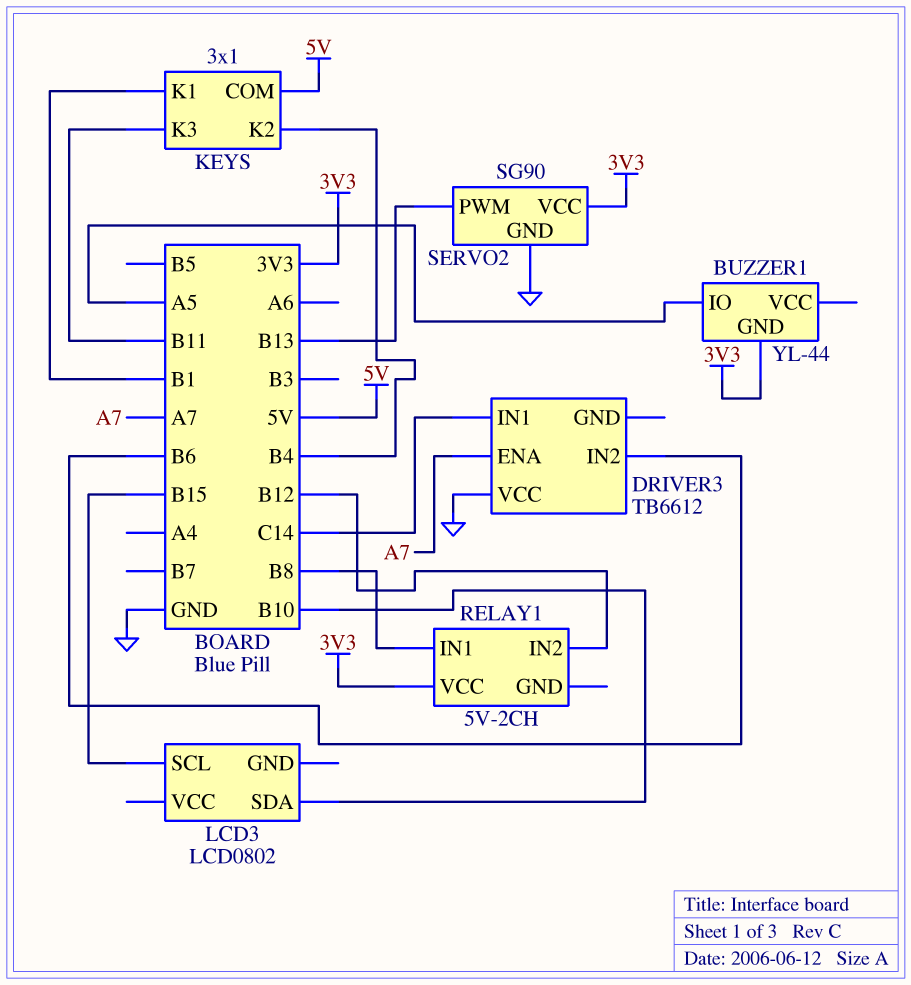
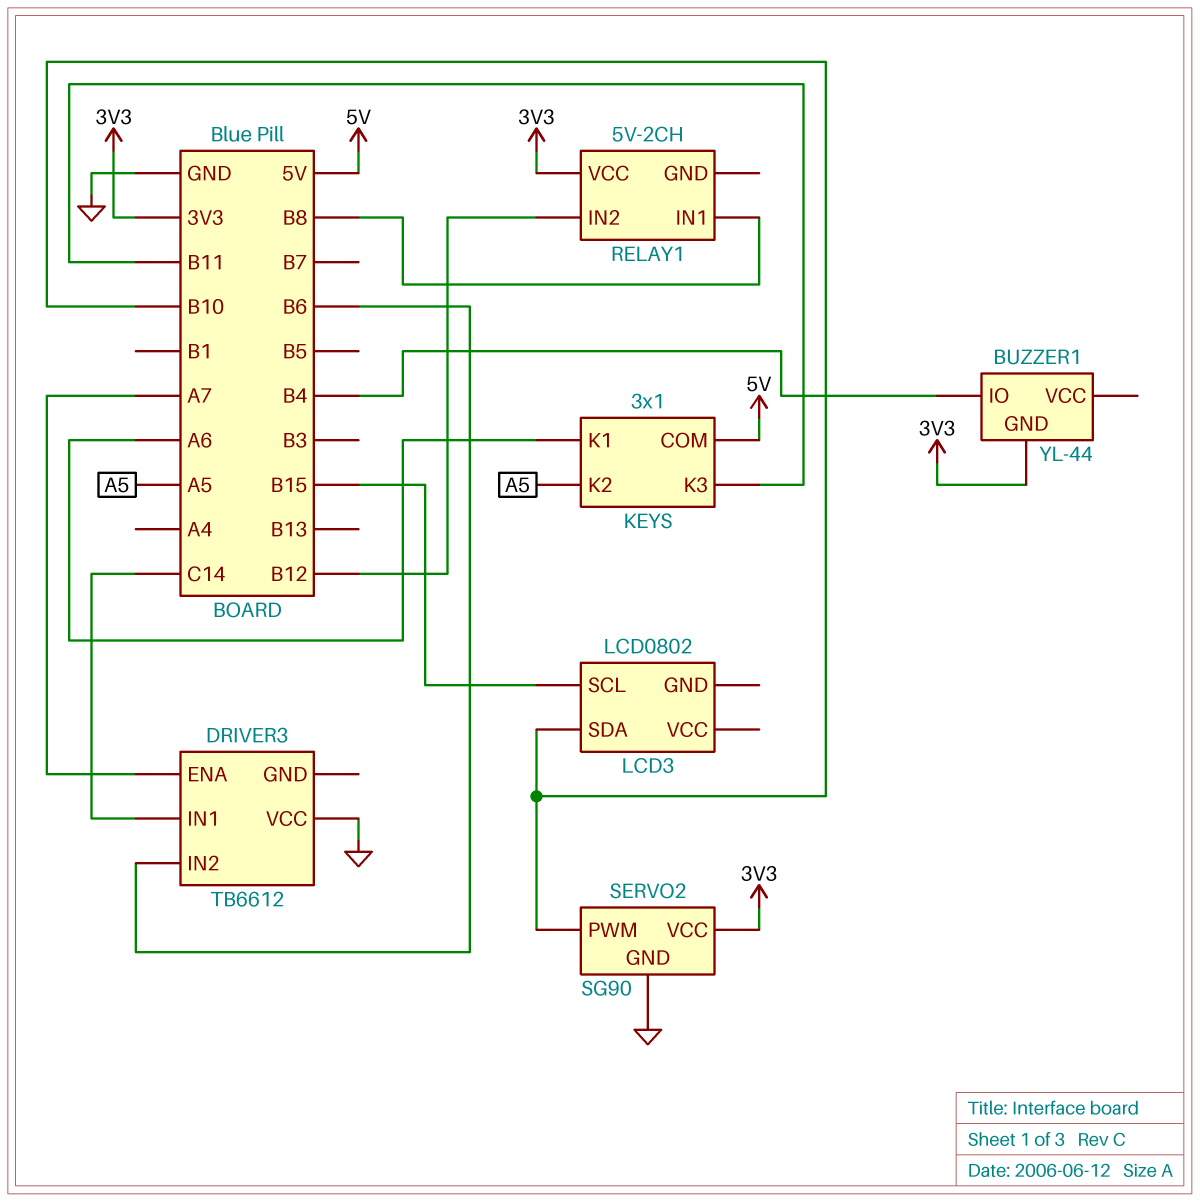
BUZZER1 pin IO: A5 -> B4
KEYS pin K1: B1 -> A6
KEYS pin K2: B4 -> A5
SERVO2 pin PWM: B13 -> B10

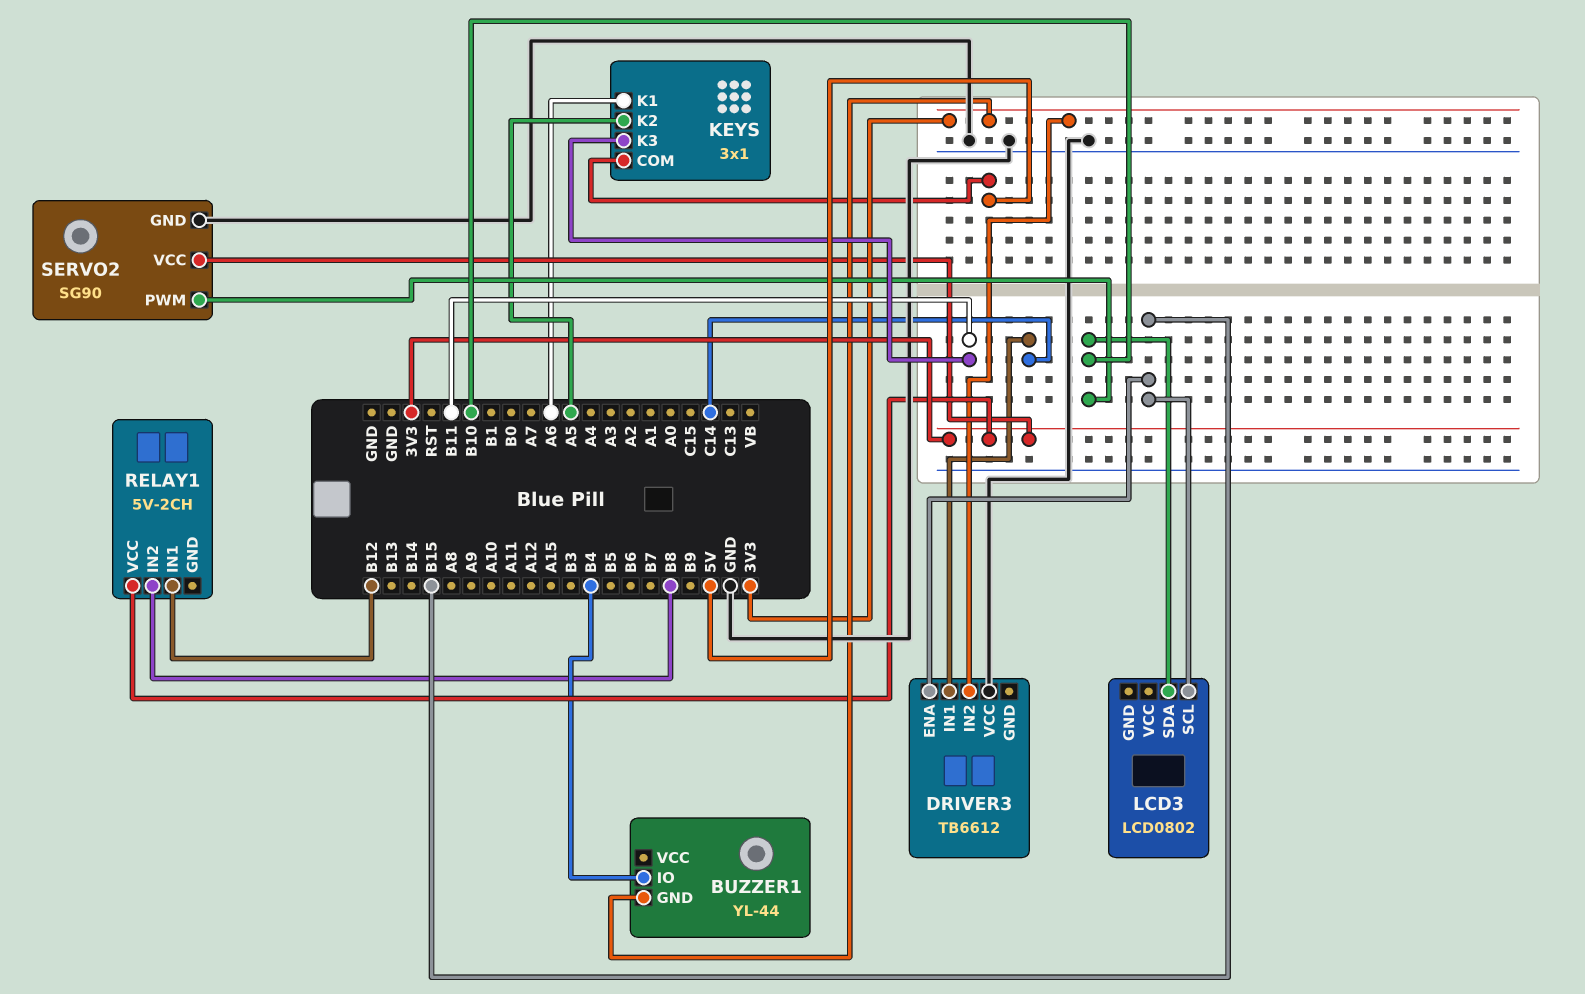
DRIVER3 pin ENA: A7 -> B15
DRIVER3 pin IN2: B6 -> 3V3
RELAY1 pin IN1: B8 -> B12
RELAY1 pin IN2: B12 -> B8

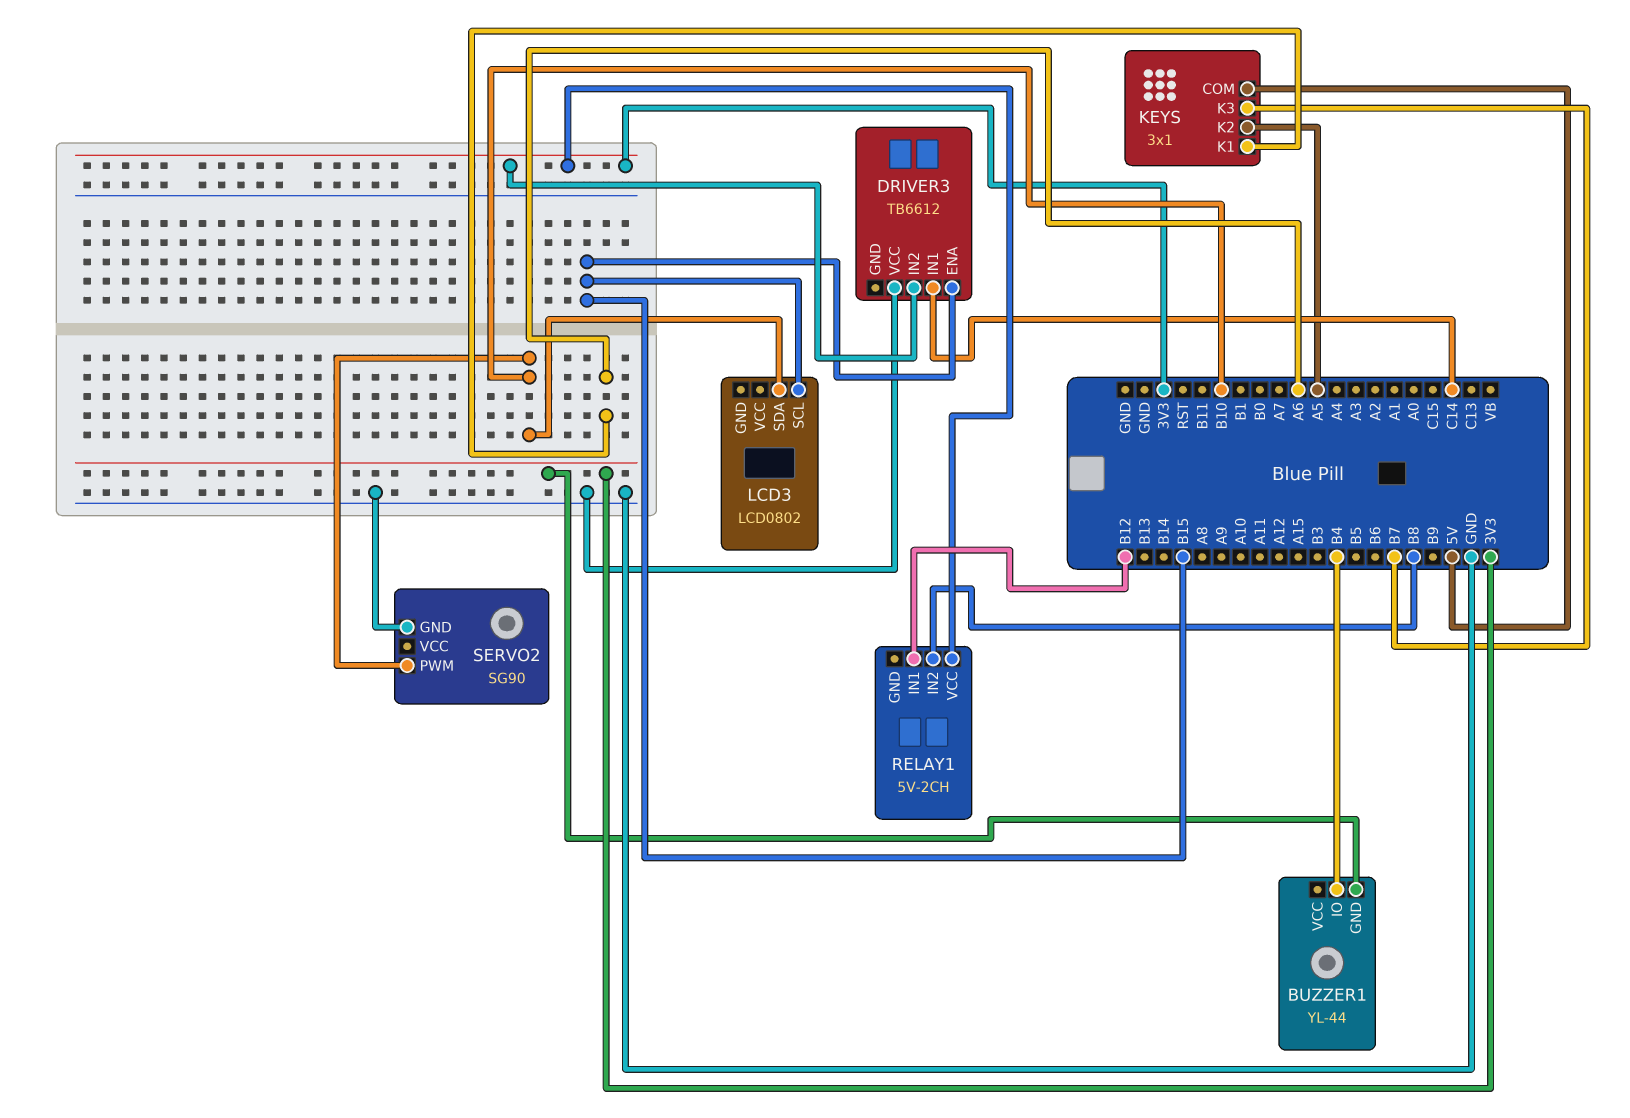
KEYS pin K3: B11 -> B7
SERVO2 pin VCC: 3V3 -> none

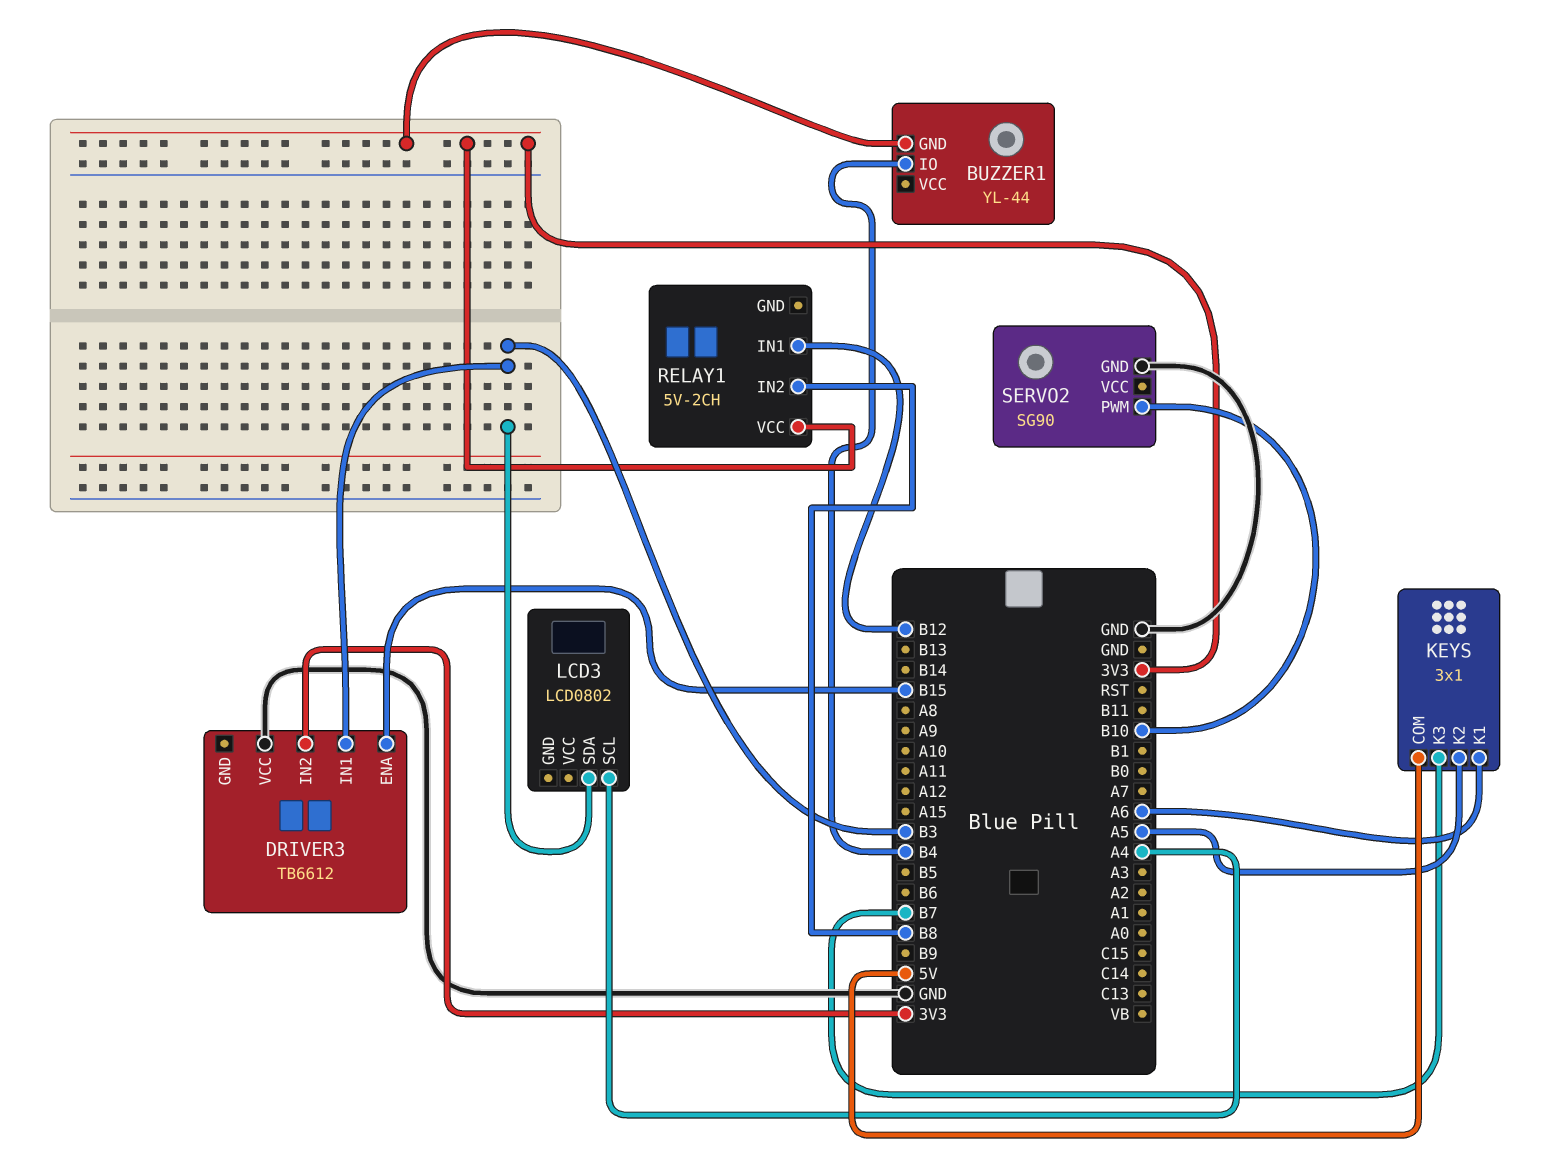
DRIVER3 pin IN1: C14 -> B3
LCD3 pin SCL: B15 -> A4
LCD3 pin SDA: B10 -> B3

